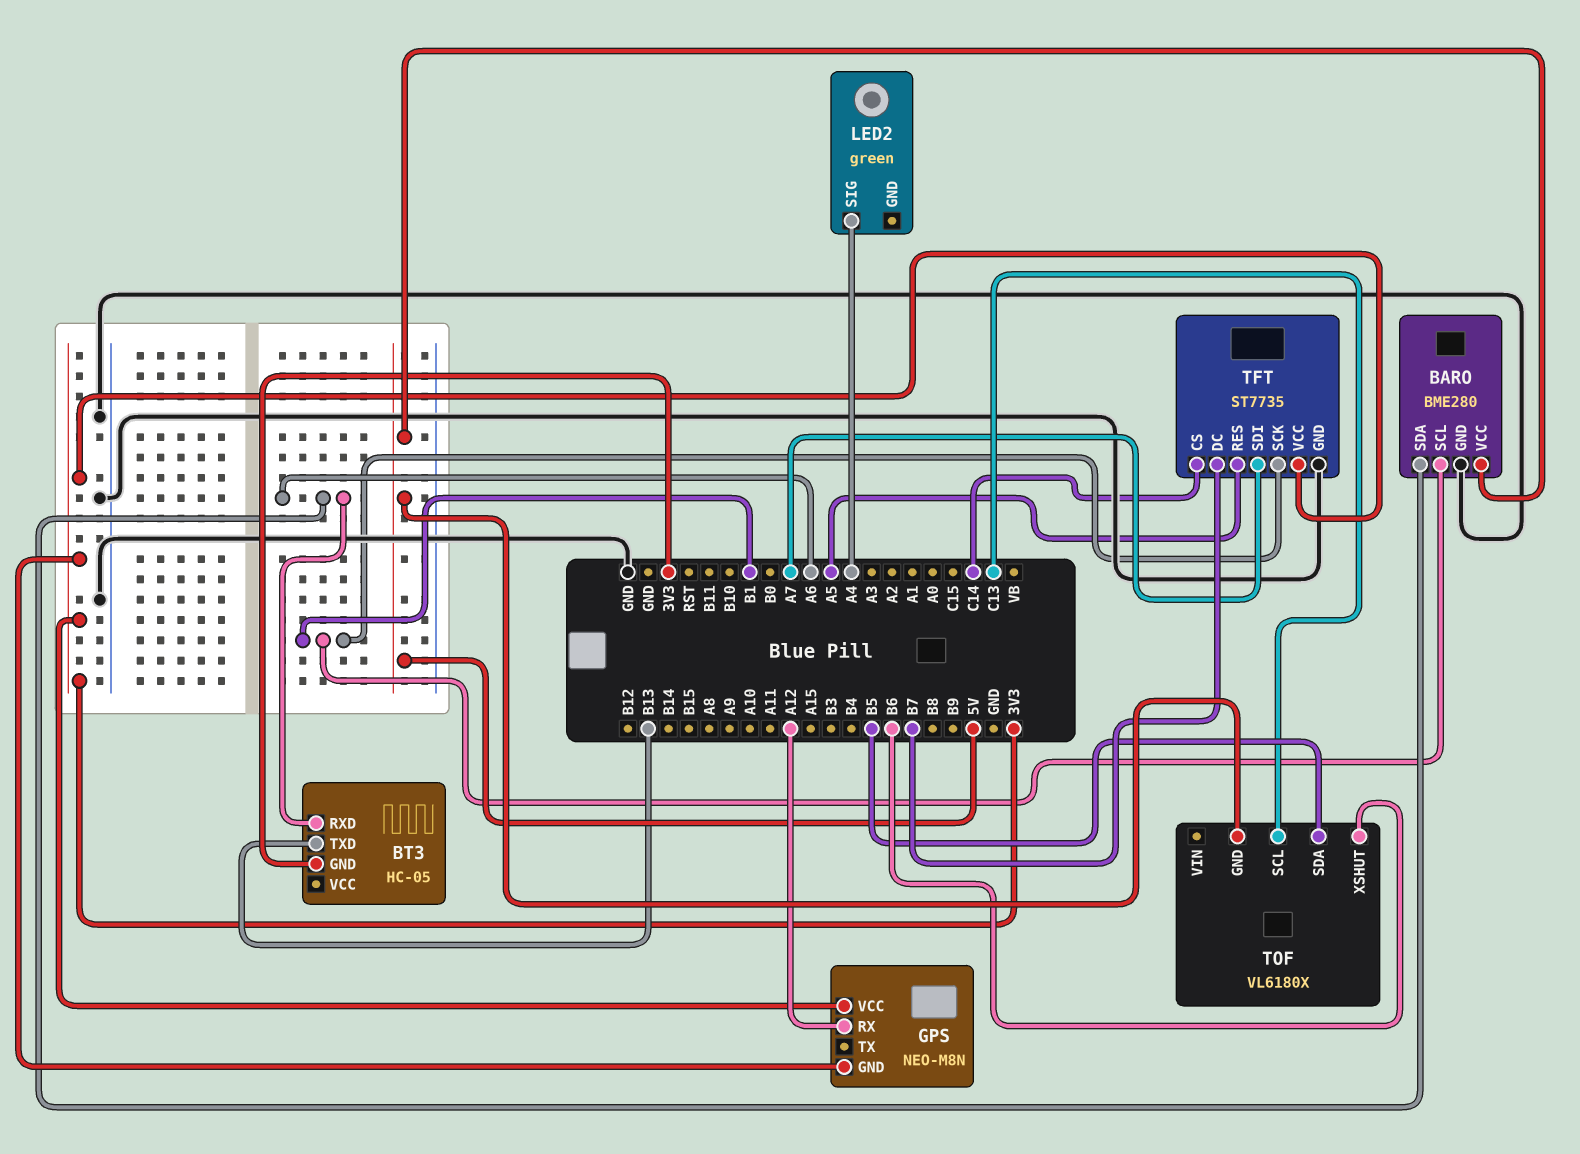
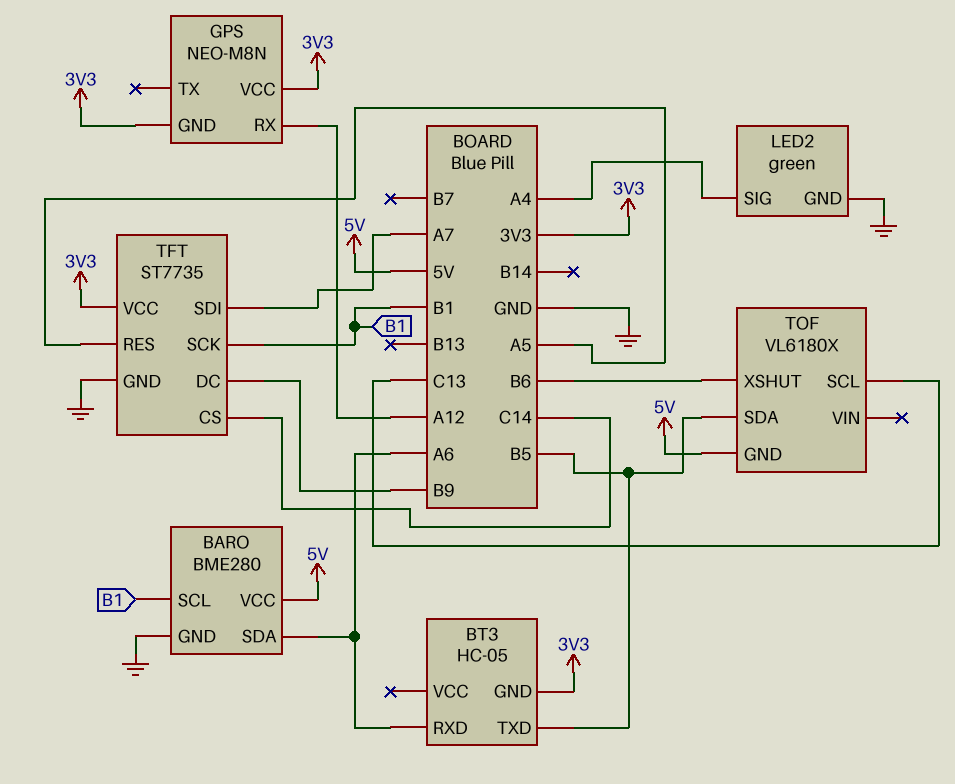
BT3 pin TXD: B13 -> B5
LED2 pin GND: none -> GND
TFT pin DC: B7 -> B9

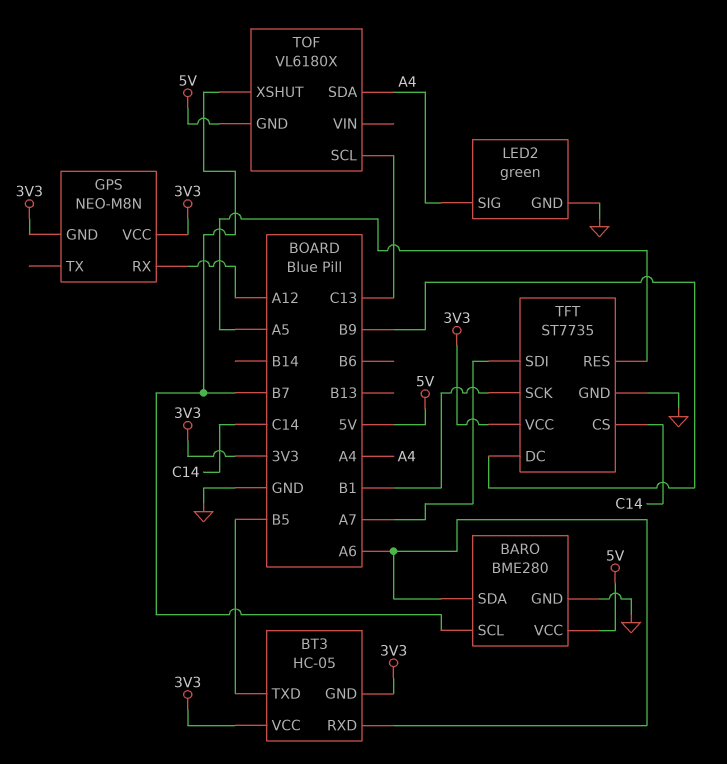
BARO pin SCL: B1 -> B7
BT3 pin VCC: none -> 3V3
TOF pin SDA: B5 -> A4
TOF pin XSHUT: B6 -> B7

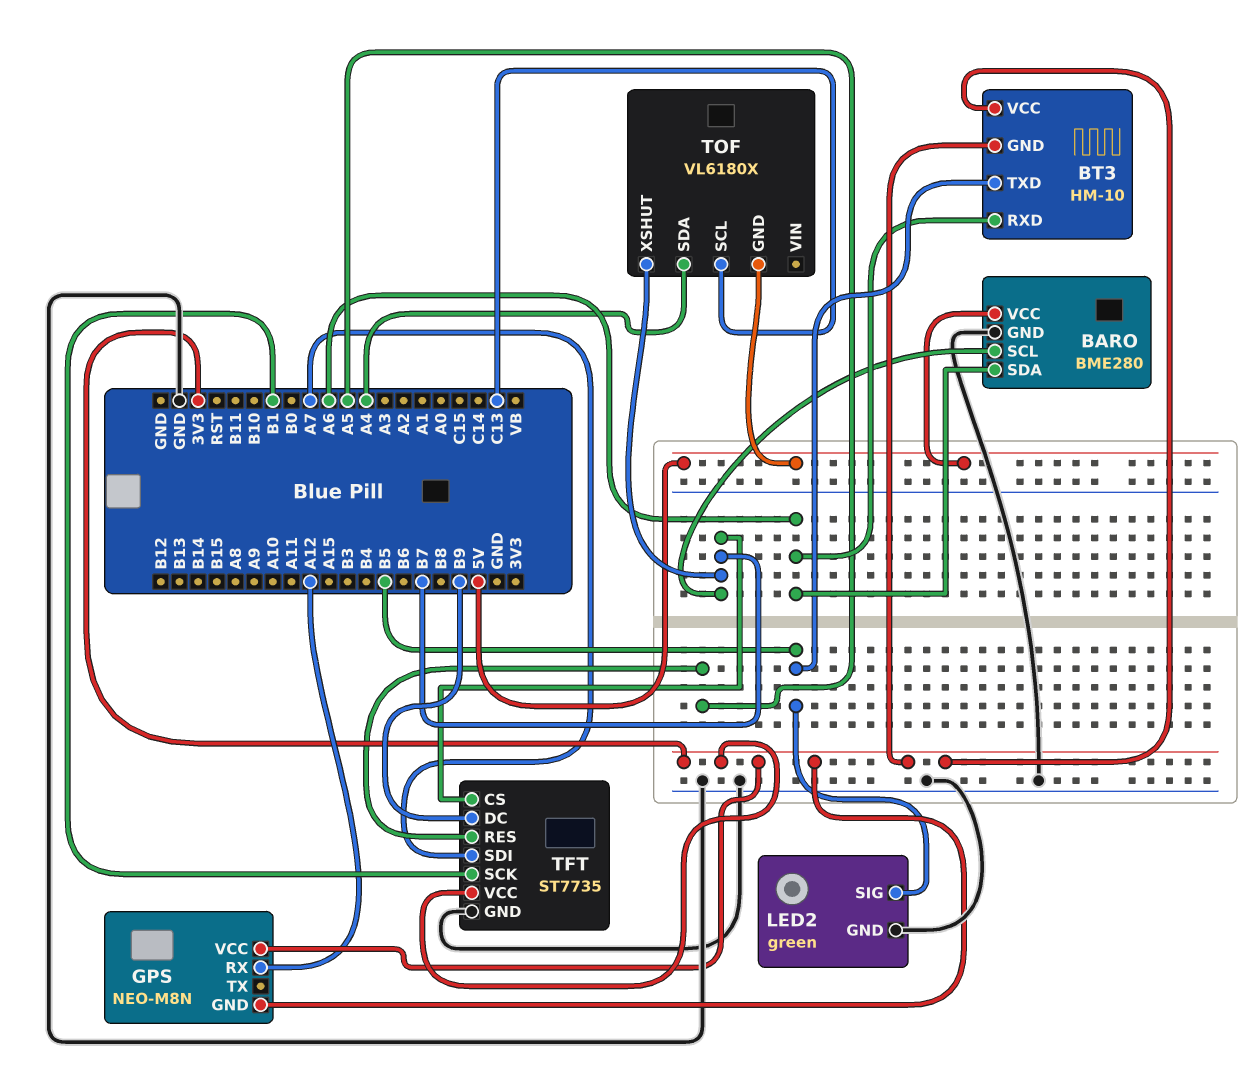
BT3: HC-05 -> HM-10
LED2 pin SIG: A4 -> B5
TFT pin CS: C14 -> B7

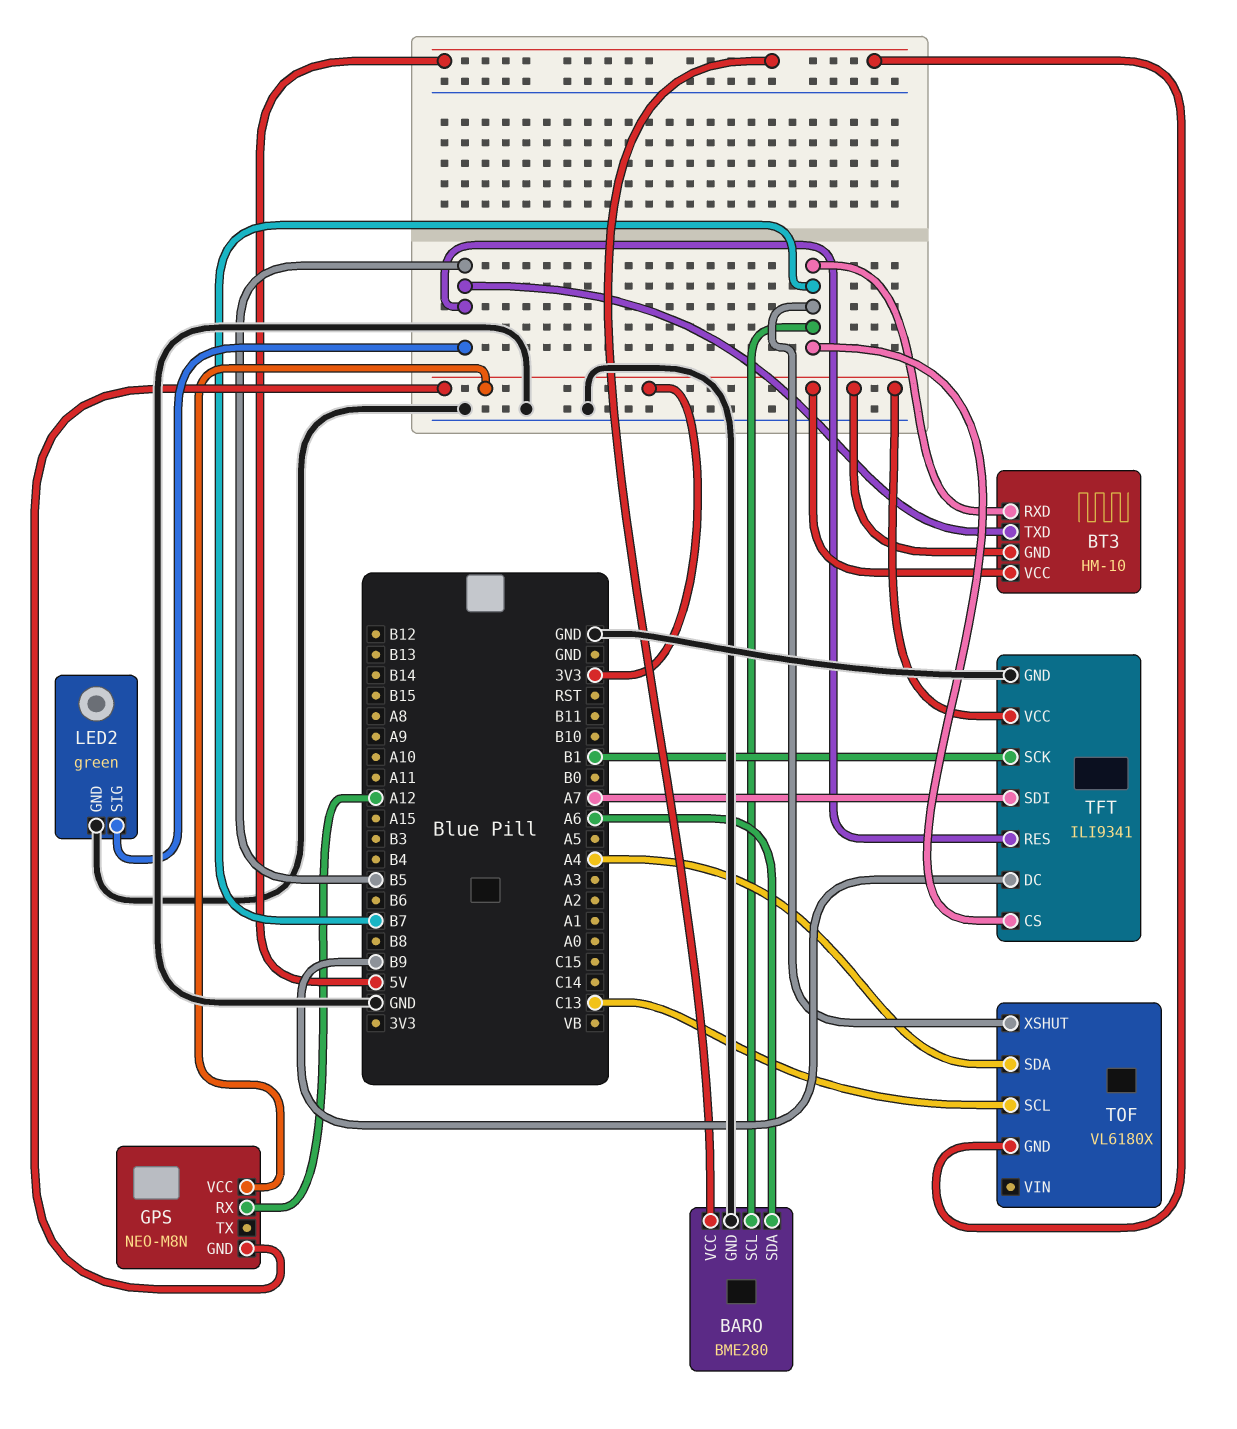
BT3 pin RXD: A6 -> B7
TFT: ST7735 -> ILI9341
TFT pin RES: A5 -> B5

